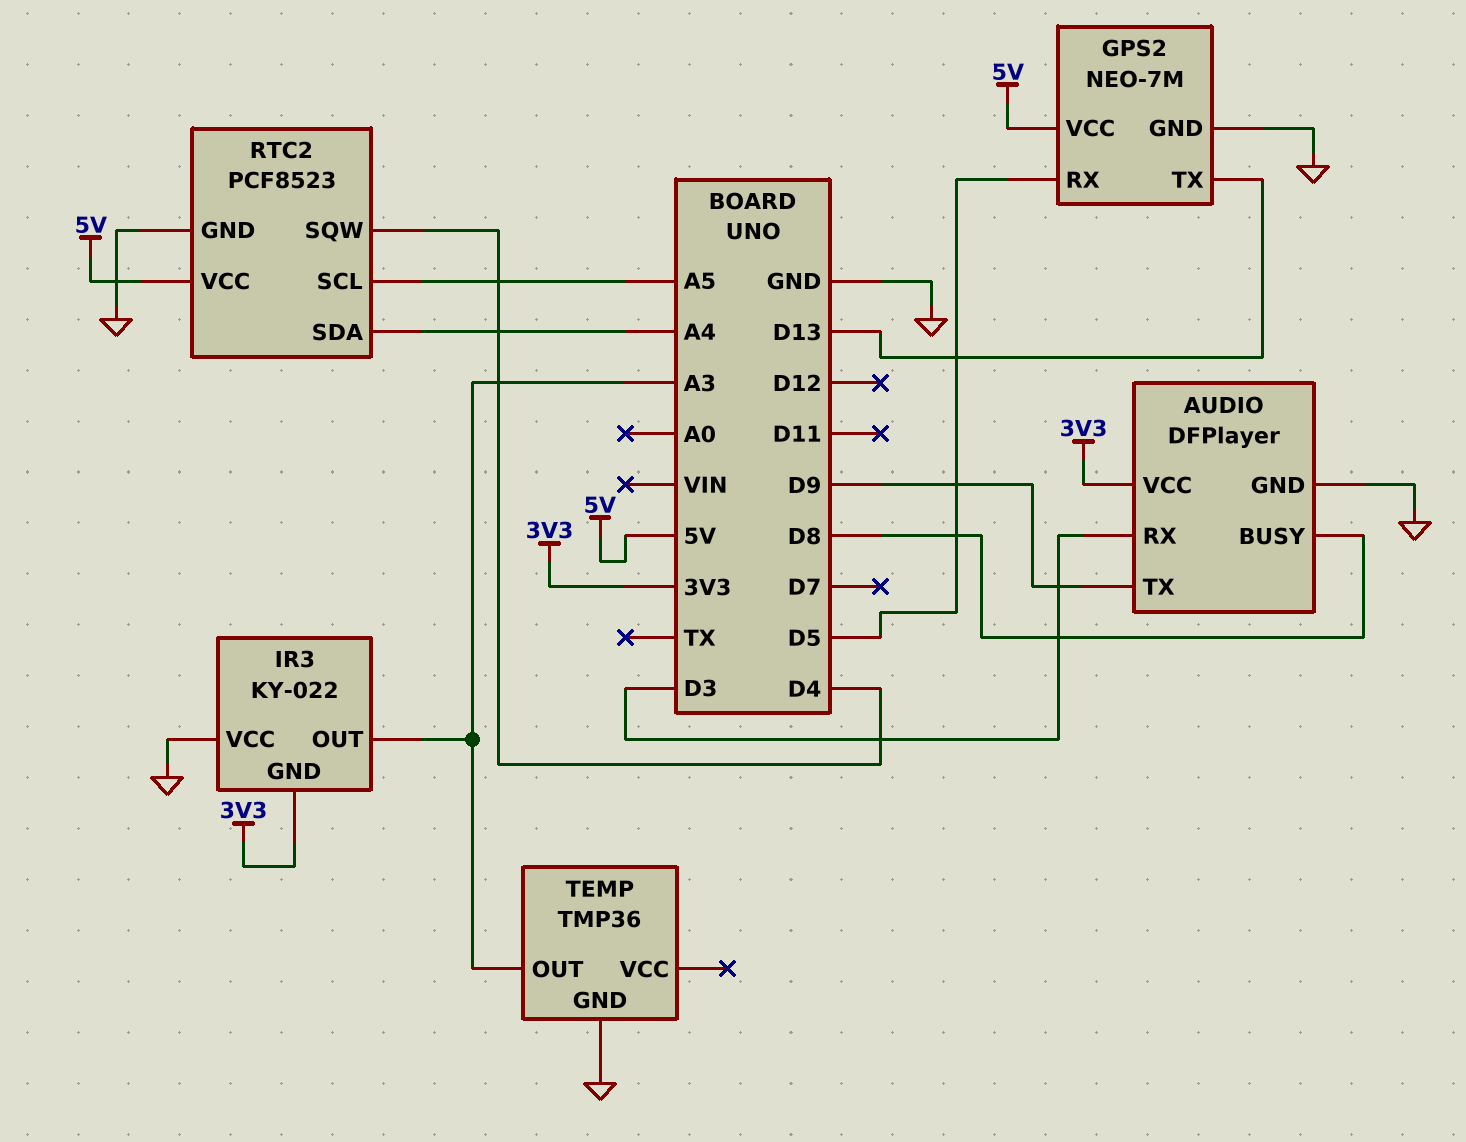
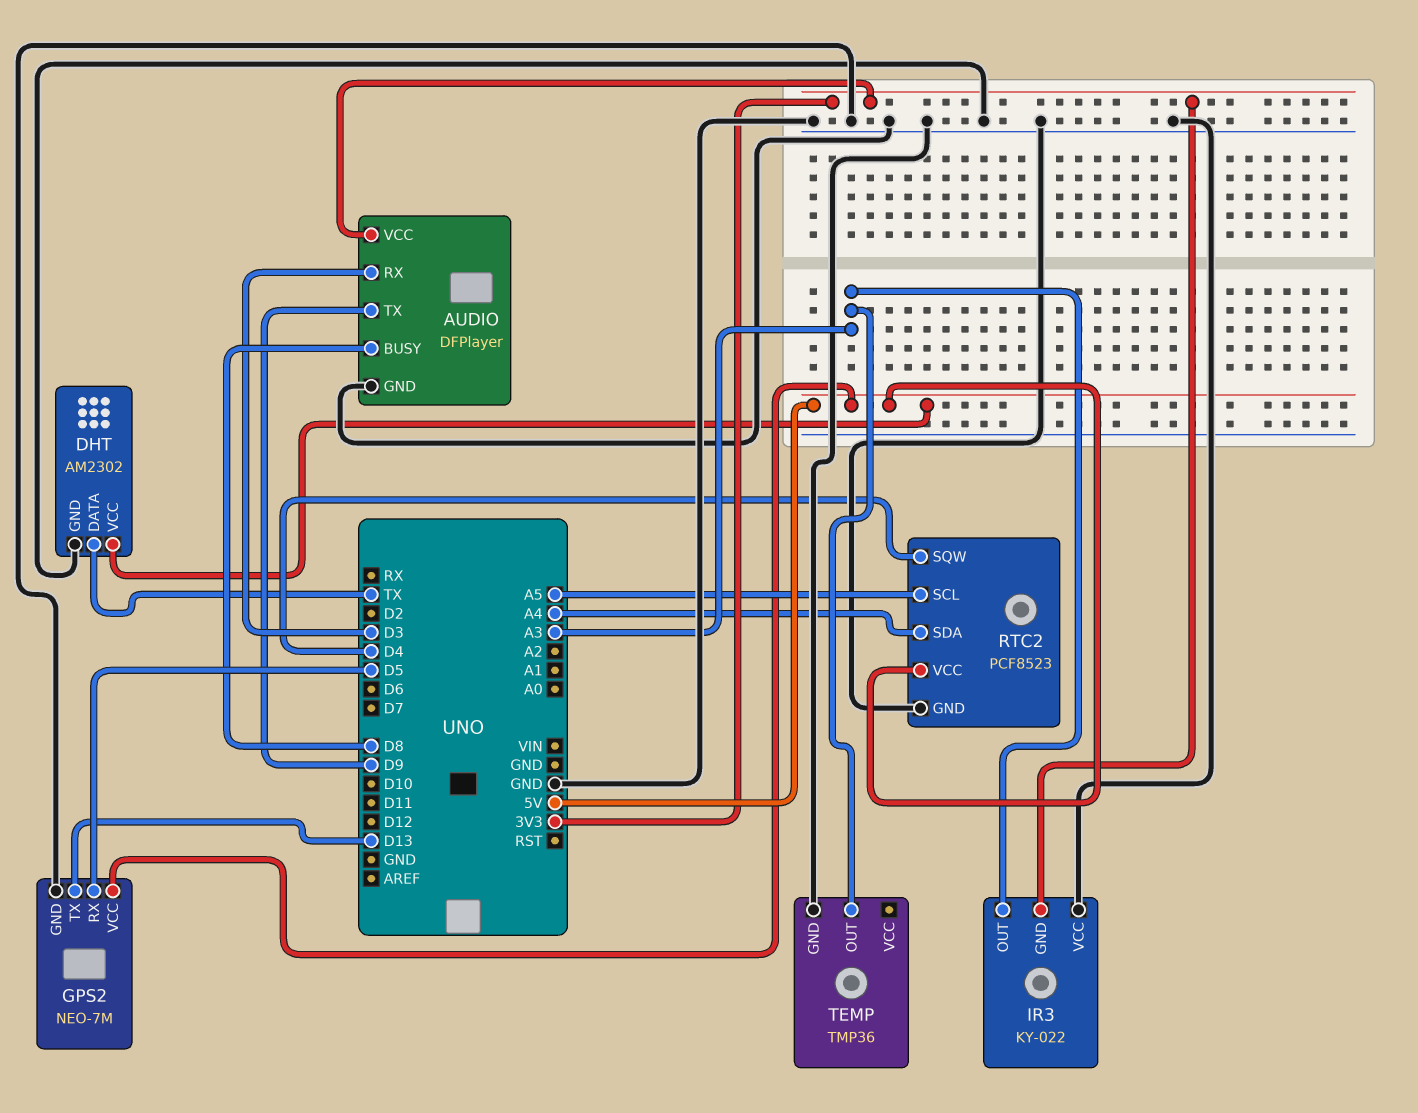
DHT: none -> AM2302
DHT pin DATA: none -> TX
DHT pin GND: none -> GND
DHT pin VCC: none -> 5V

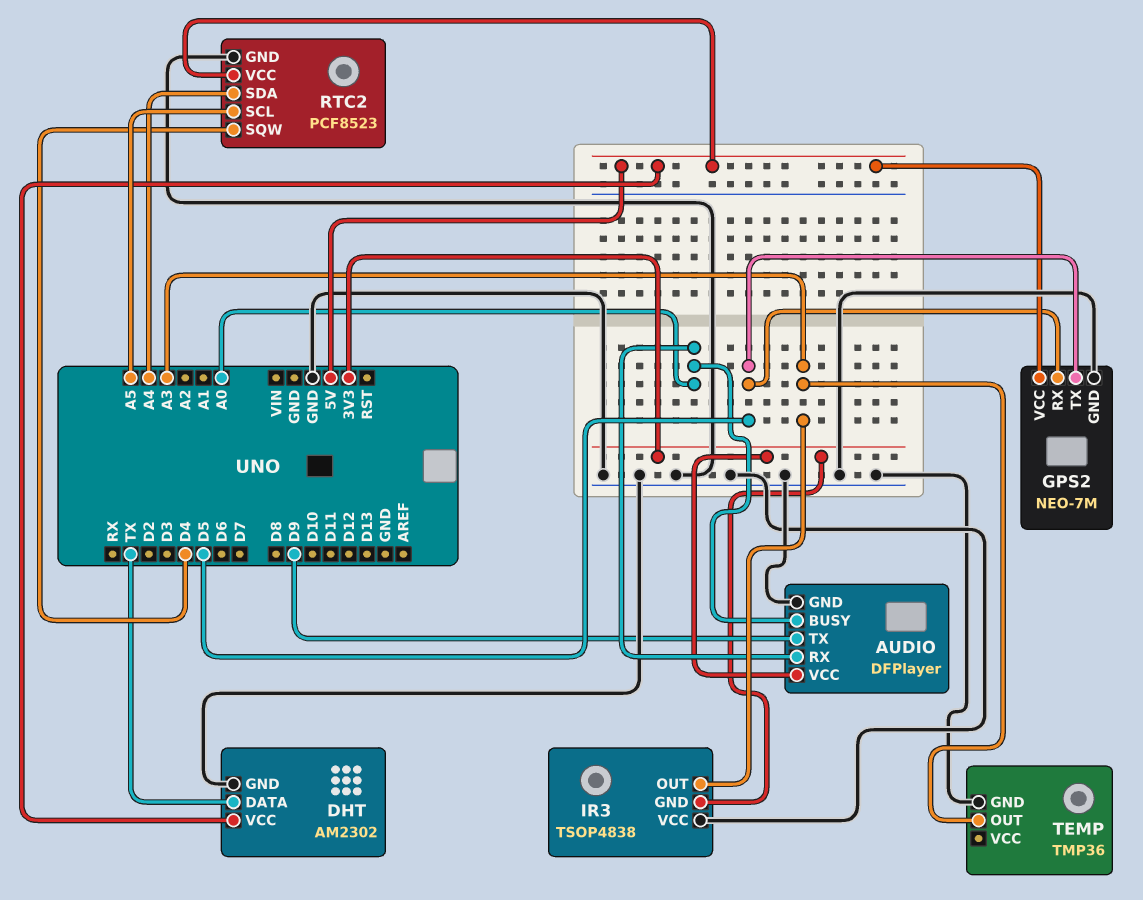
AUDIO pin BUSY: D8 -> A0
AUDIO pin RX: D3 -> A0
GPS2 pin TX: D13 -> D5
IR3: KY-022 -> TSOP4838

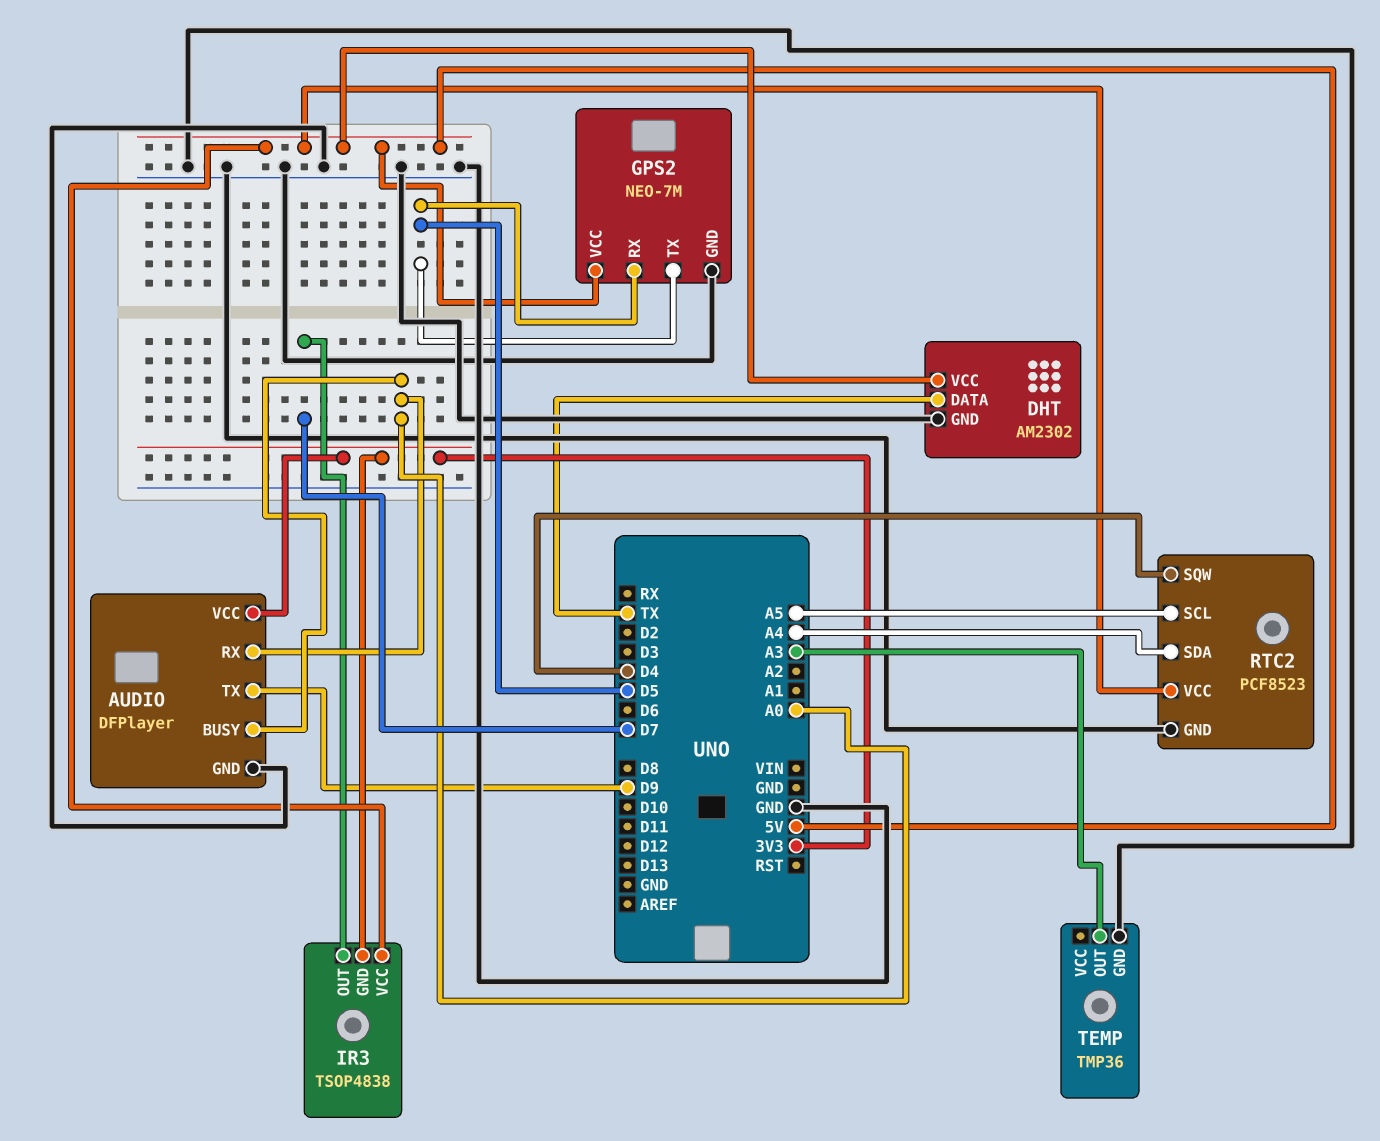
IR3 pin OUT: A3 -> D7
IR3 pin VCC: GND -> 5V

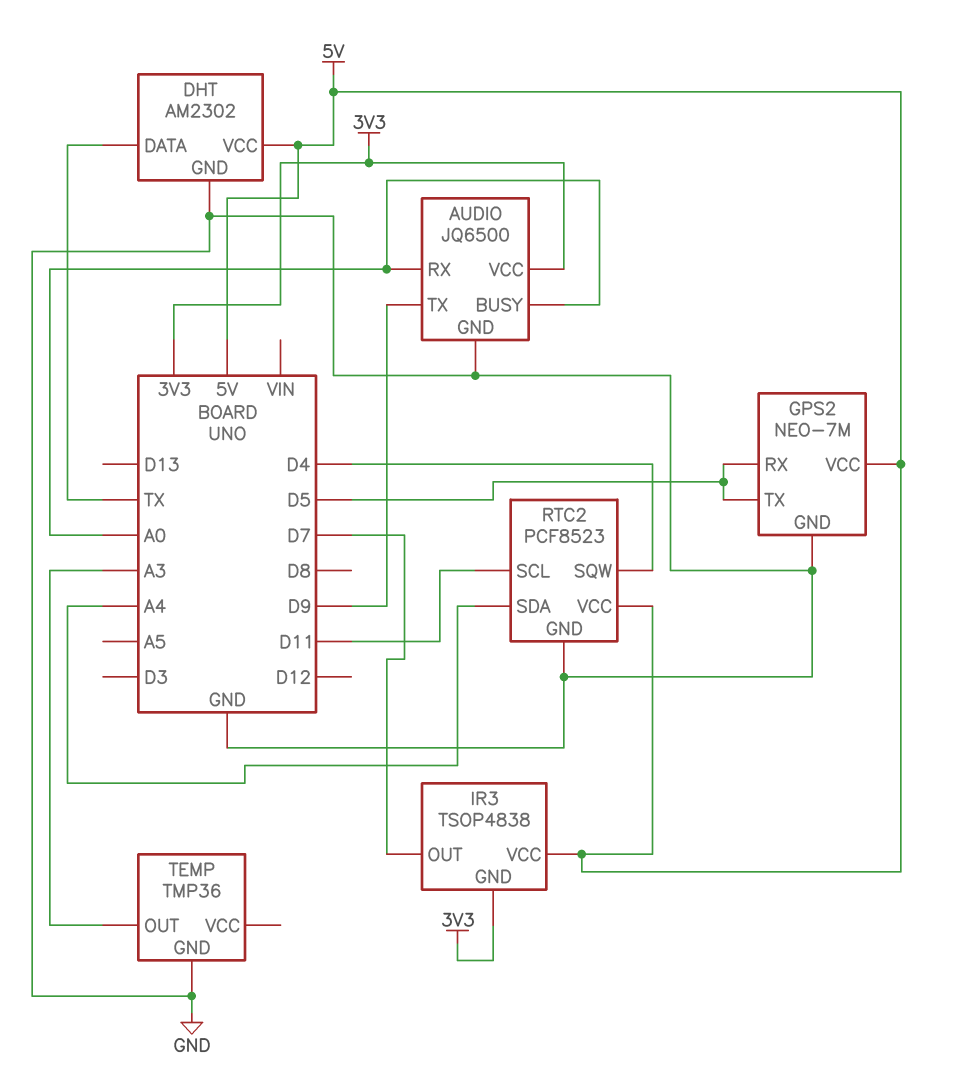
AUDIO: DFPlayer -> JQ6500
RTC2 pin SCL: A5 -> D11

